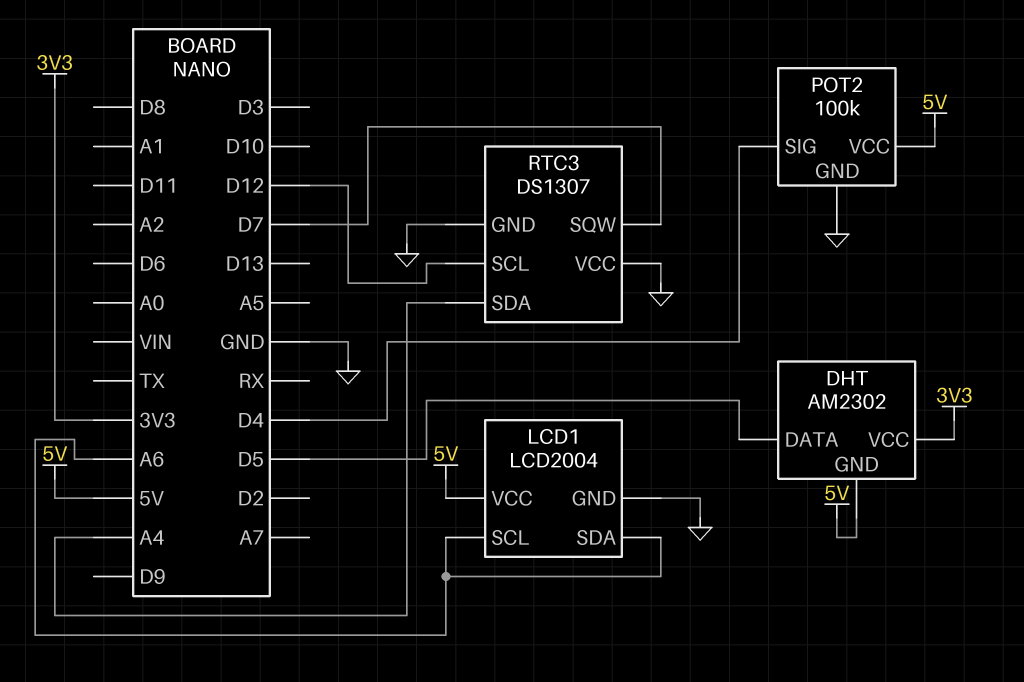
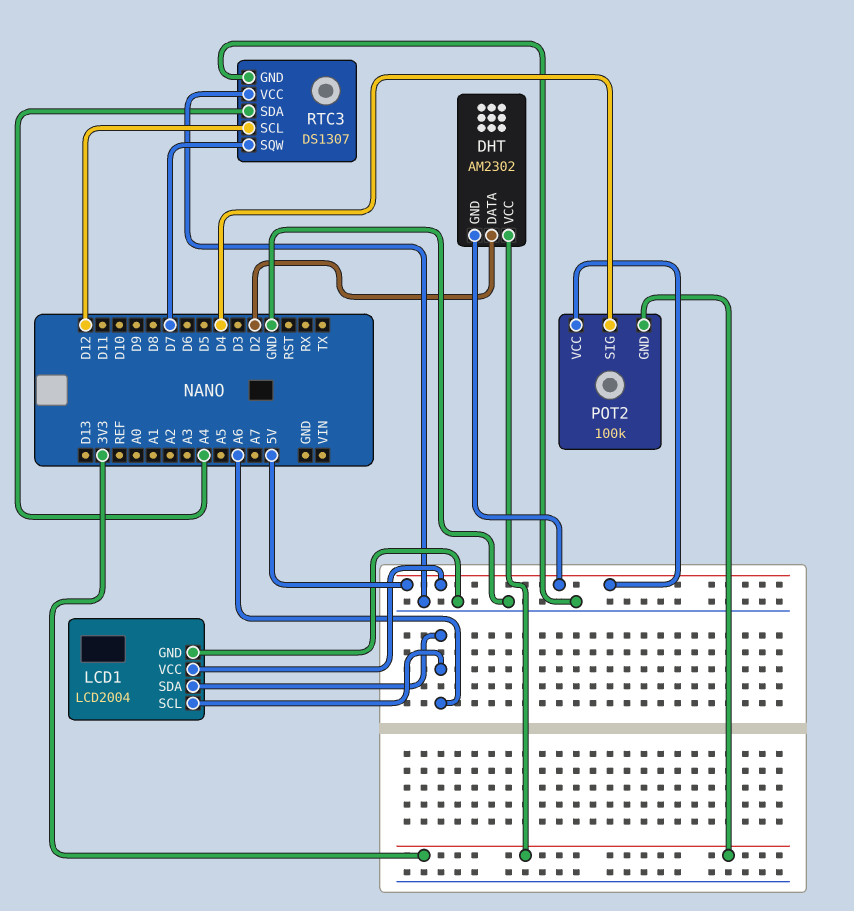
DHT pin DATA: D5 -> D2
POT2 pin GND: GND -> 3V3

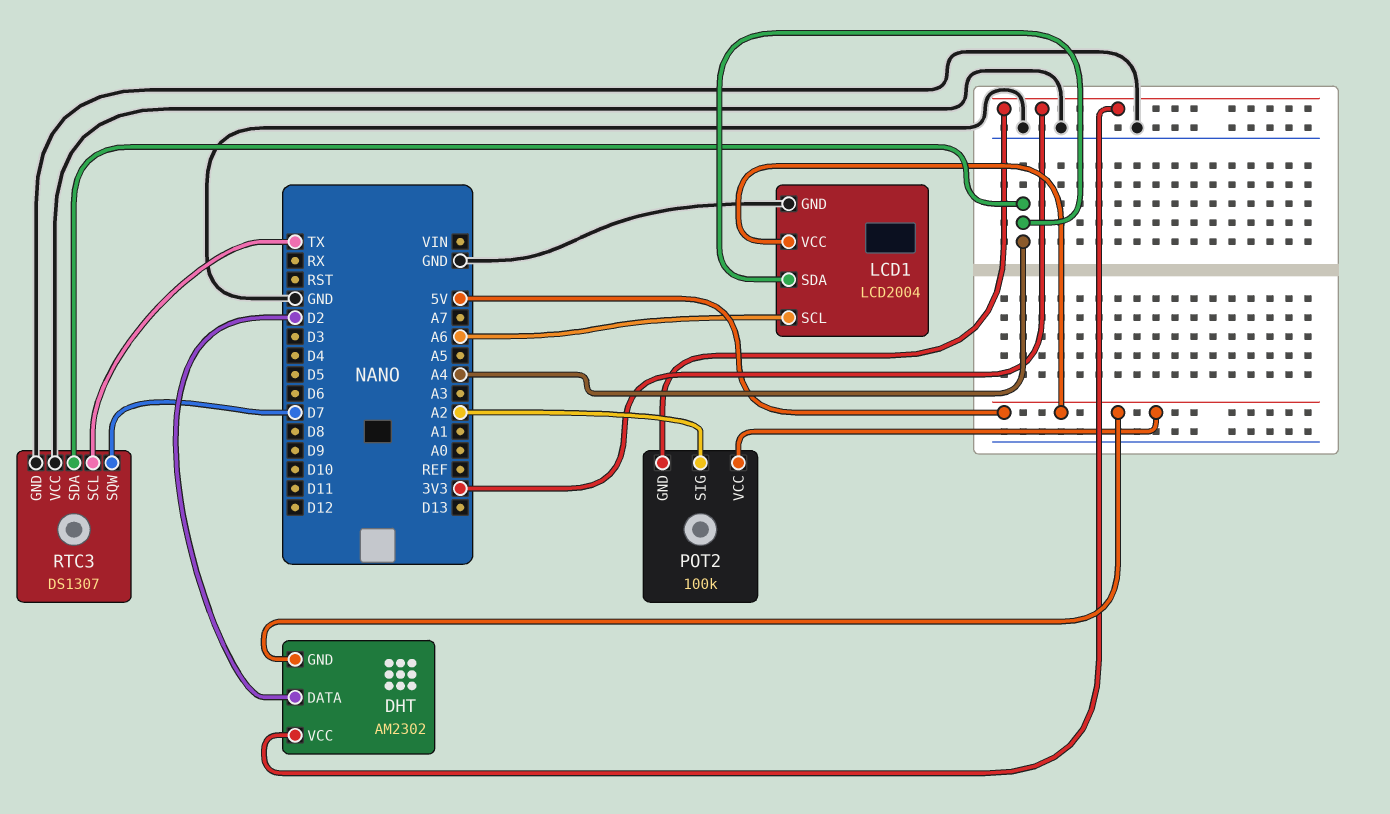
LCD1 pin SDA: A6 -> A4
POT2 pin SIG: D4 -> A2
RTC3 pin SCL: D12 -> TX

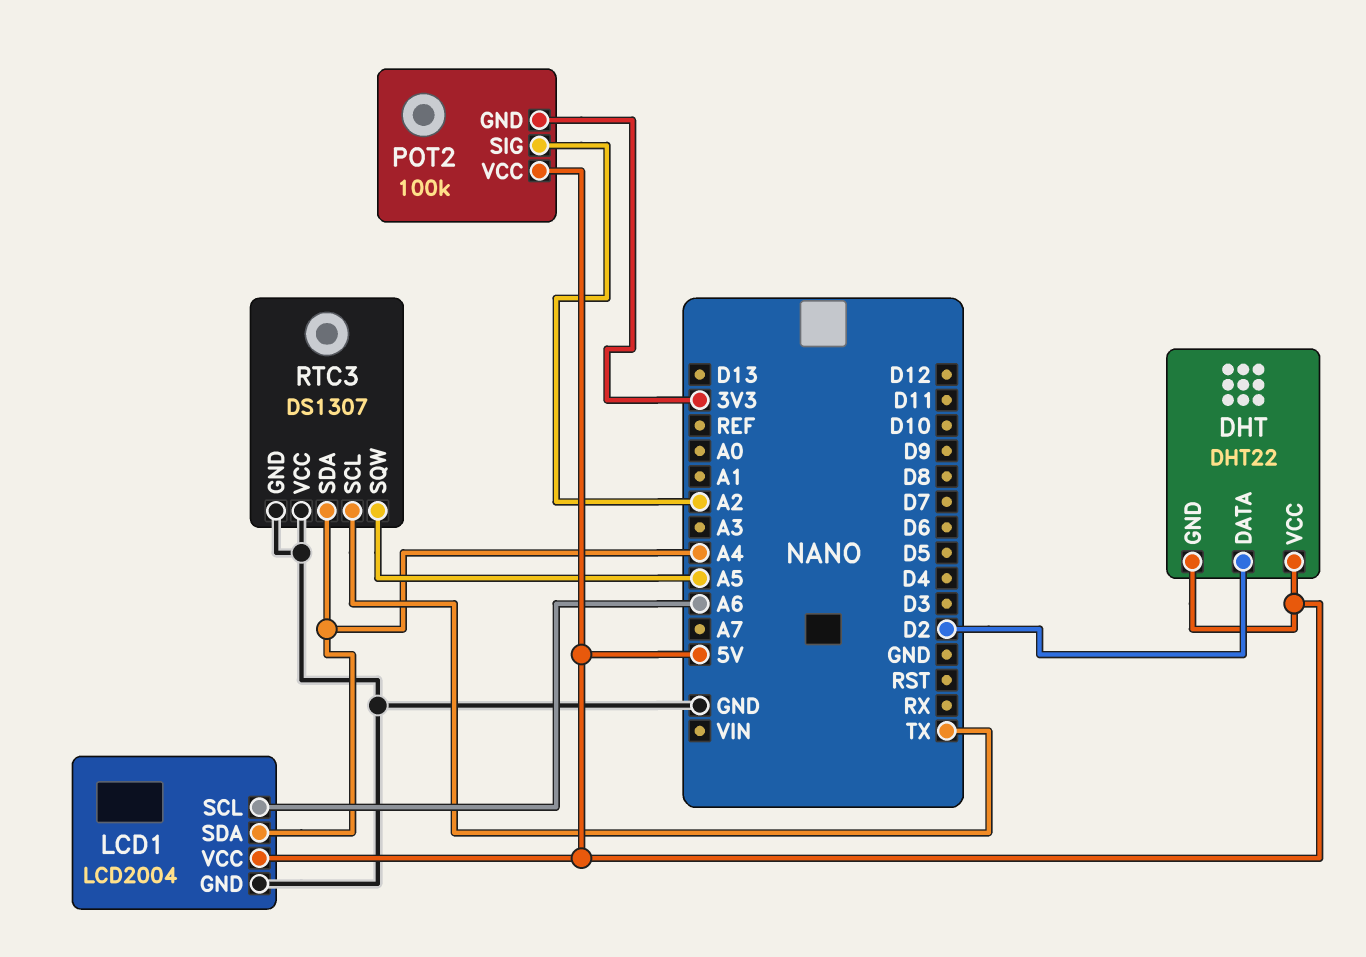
DHT: AM2302 -> DHT22
DHT pin VCC: 3V3 -> 5V
RTC3 pin SQW: D7 -> A5

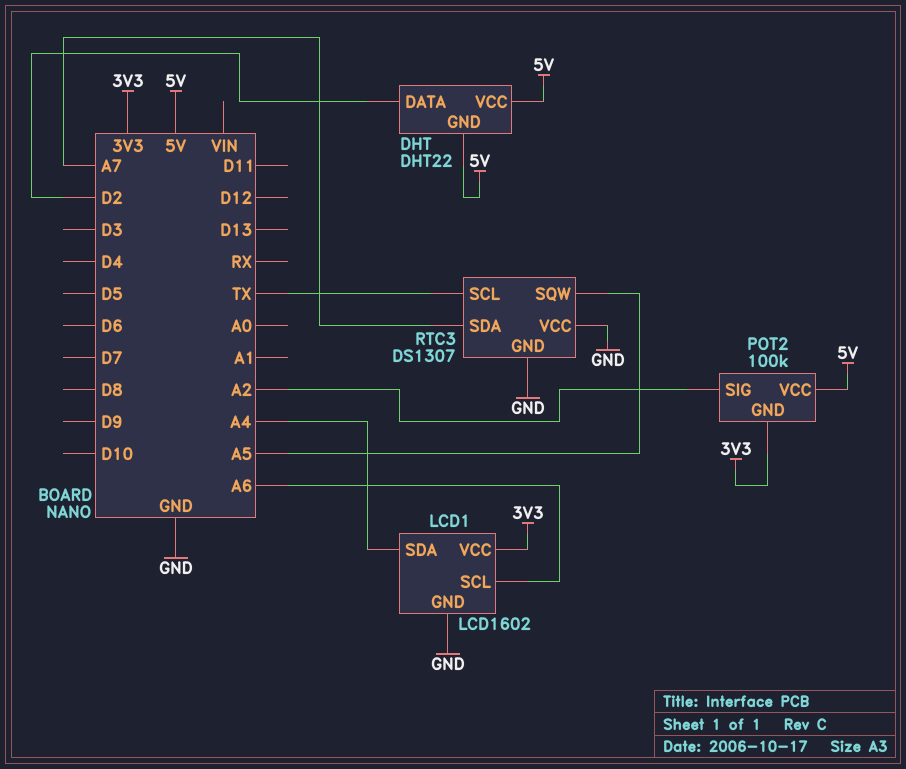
LCD1: LCD2004 -> LCD1602
LCD1 pin VCC: 5V -> 3V3
RTC3 pin SDA: A4 -> A7

